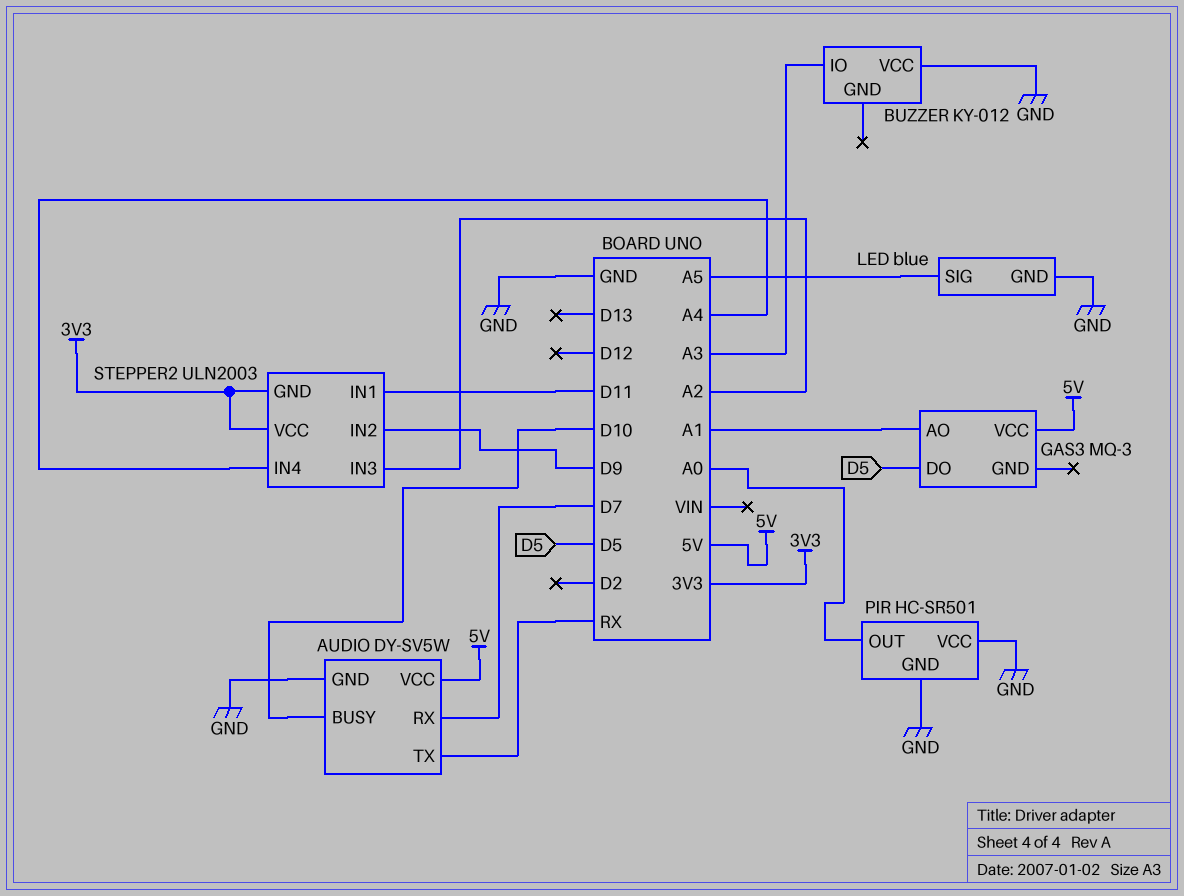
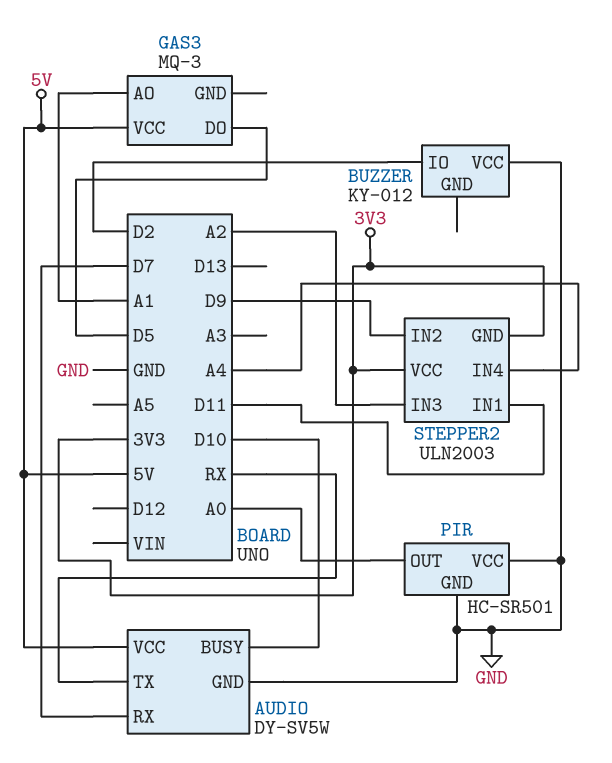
BUZZER pin IO: A3 -> D2
LED: blue -> none
LED pin GND: GND -> none
LED pin SIG: A5 -> none

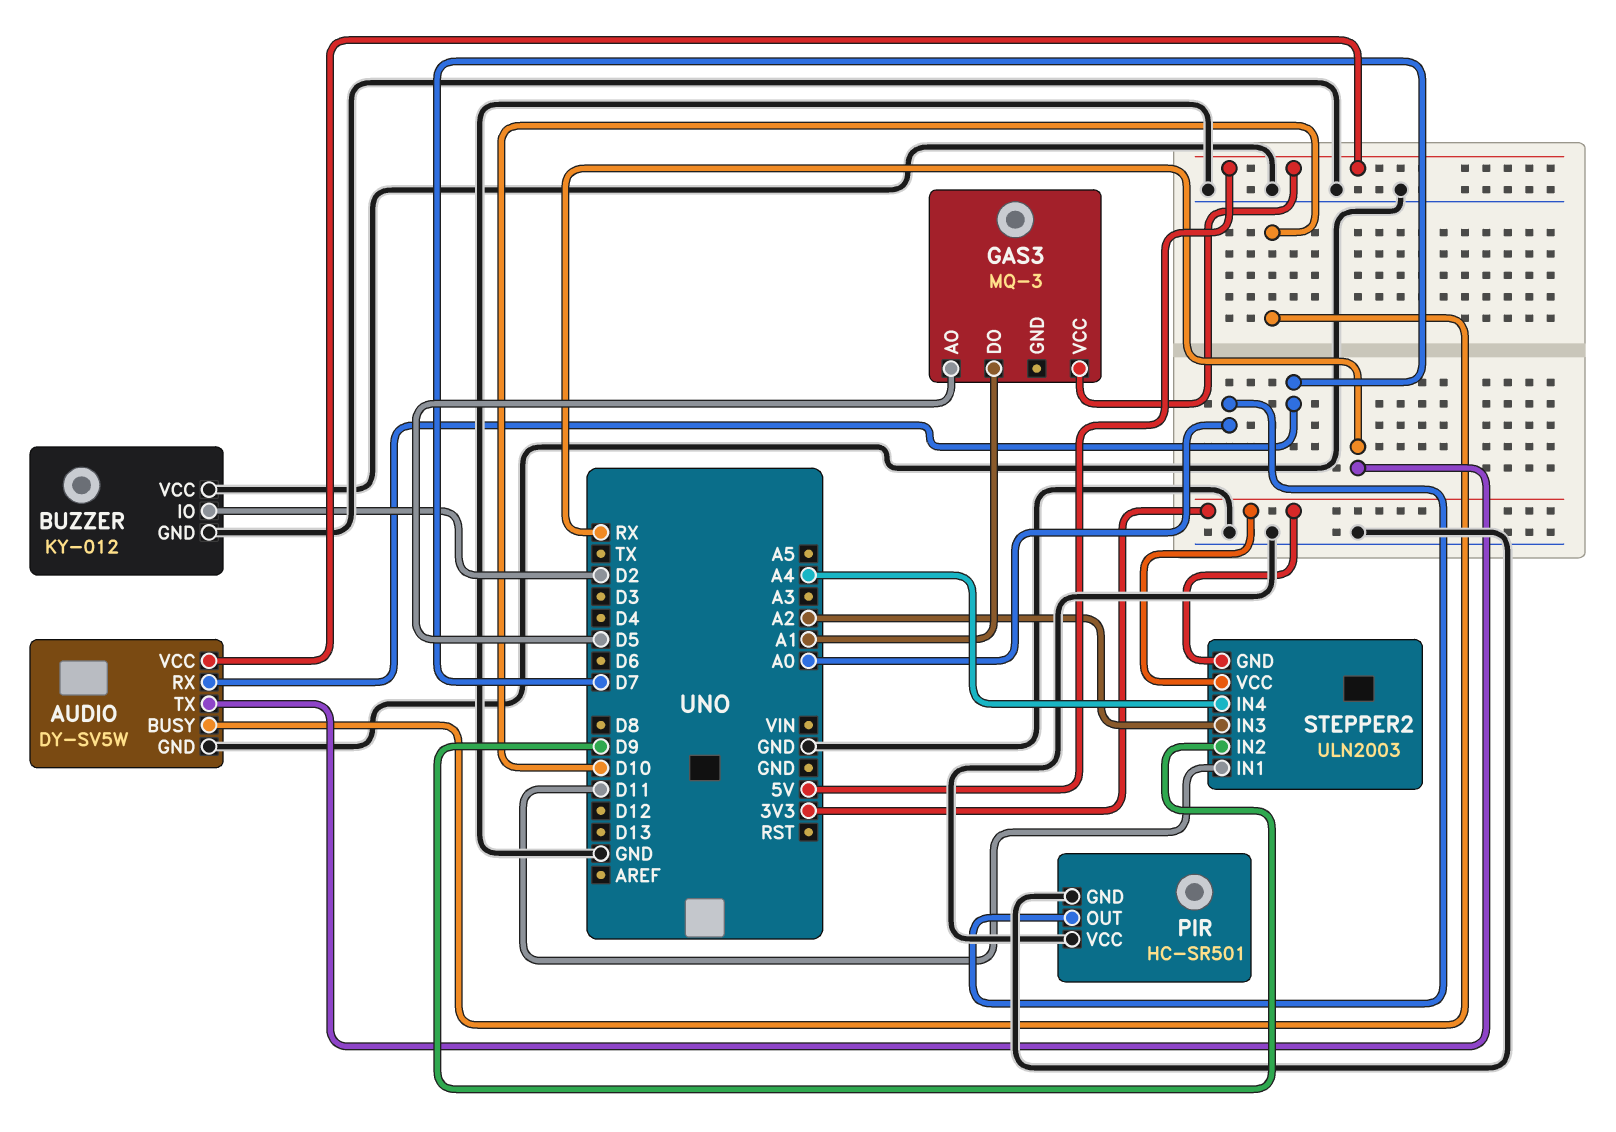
BUZZER pin GND: none -> GND
GAS3 pin AO: A1 -> D5
GAS3 pin DO: D5 -> A1

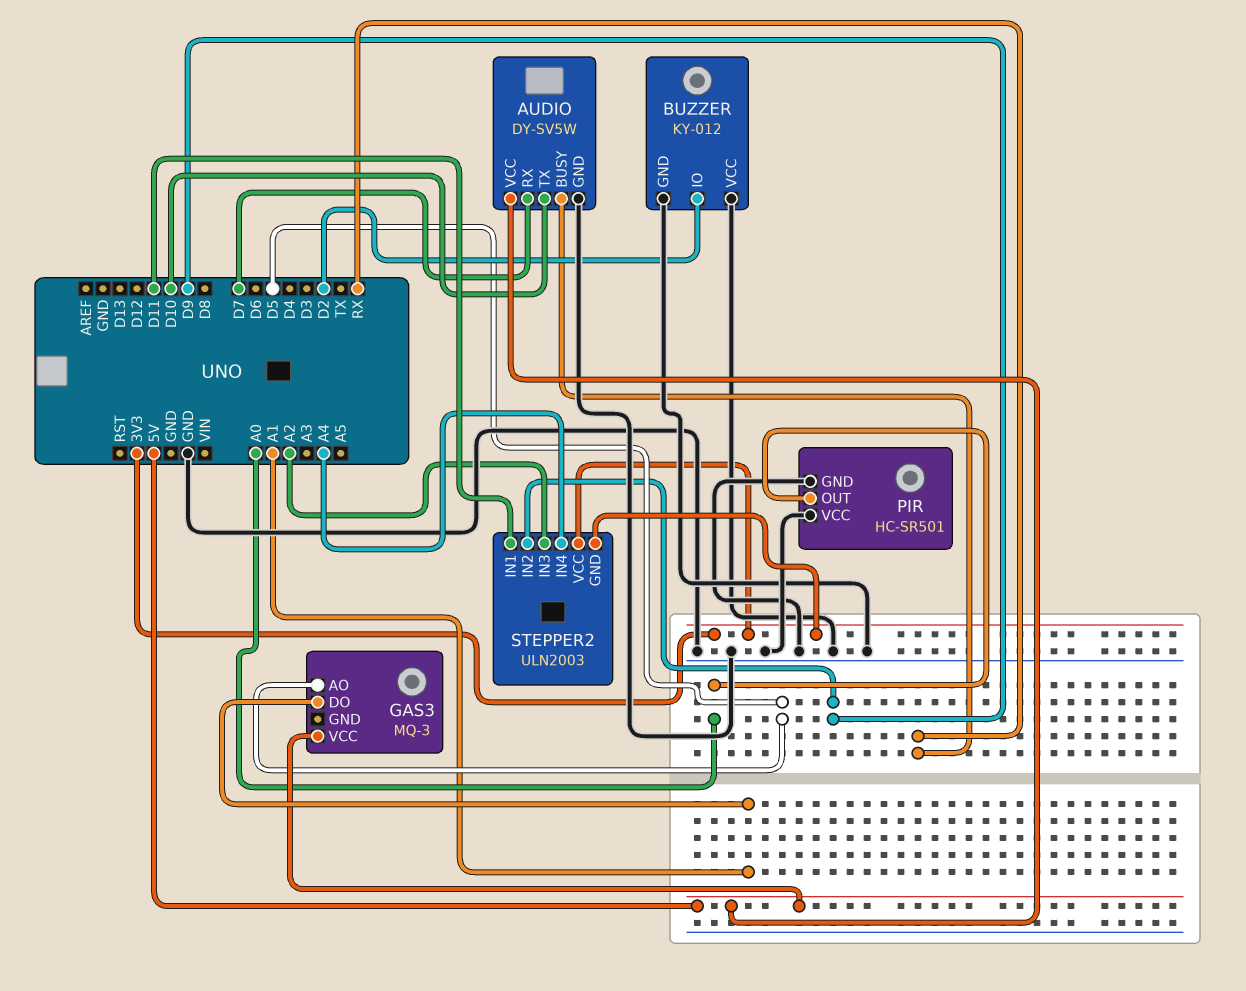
AUDIO pin BUSY: D10 -> RX
AUDIO pin TX: RX -> D10

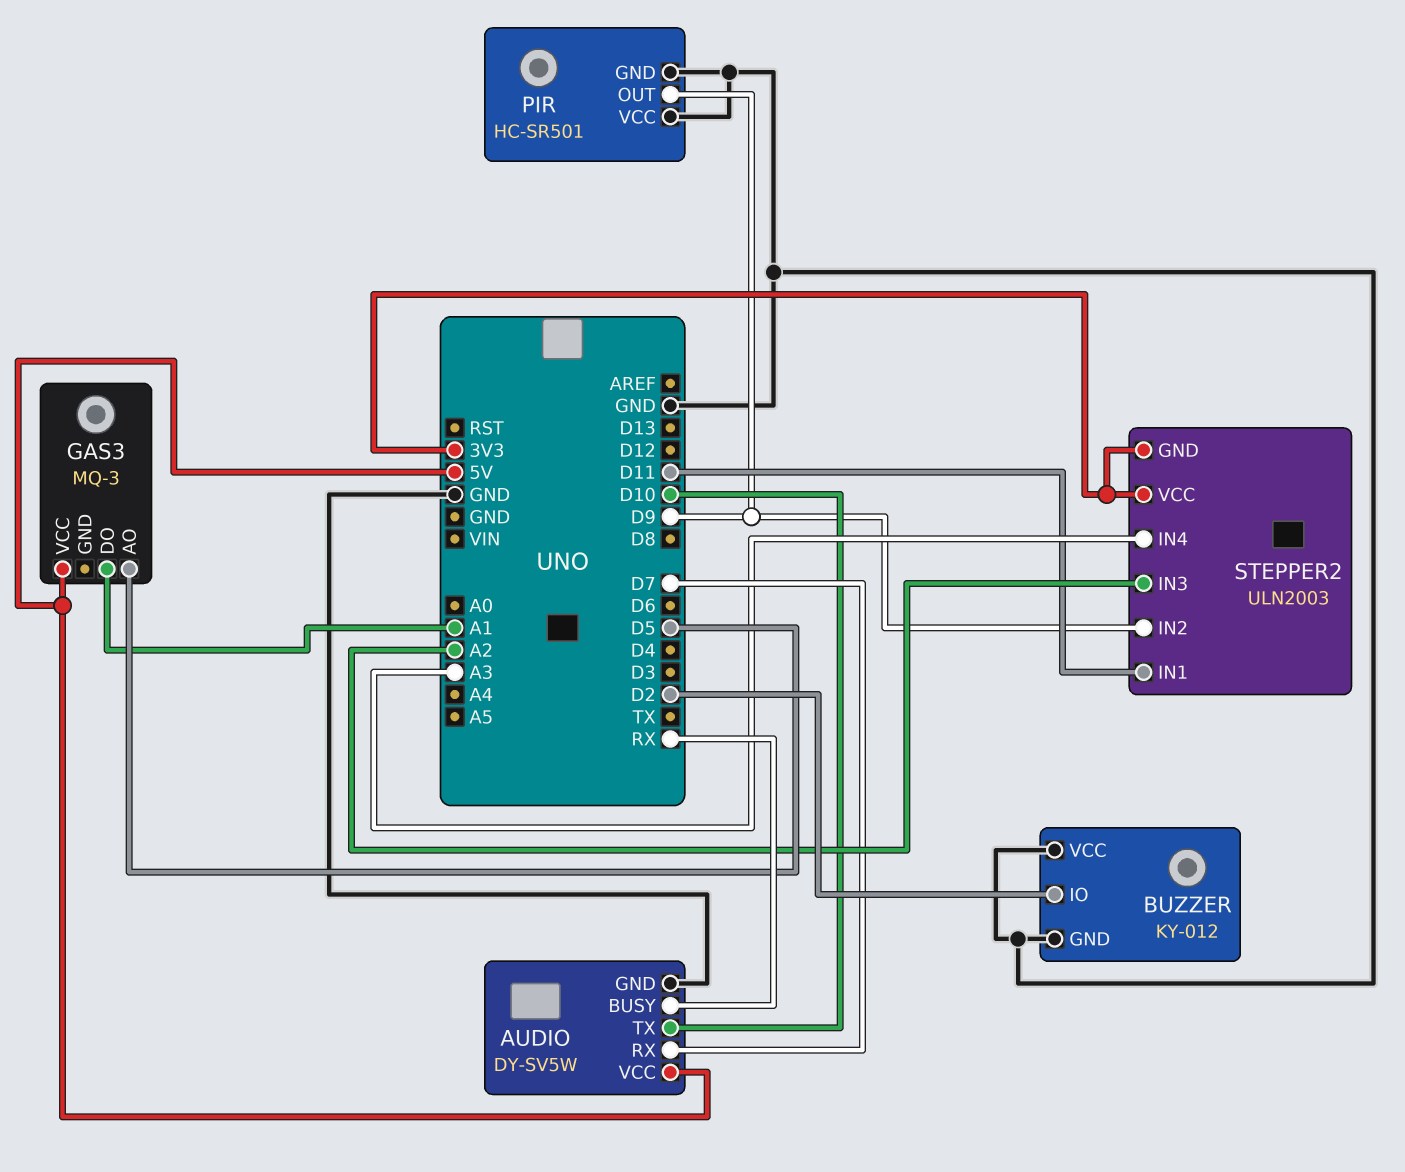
PIR pin OUT: A0 -> D9
STEPPER2 pin IN4: A4 -> A3

